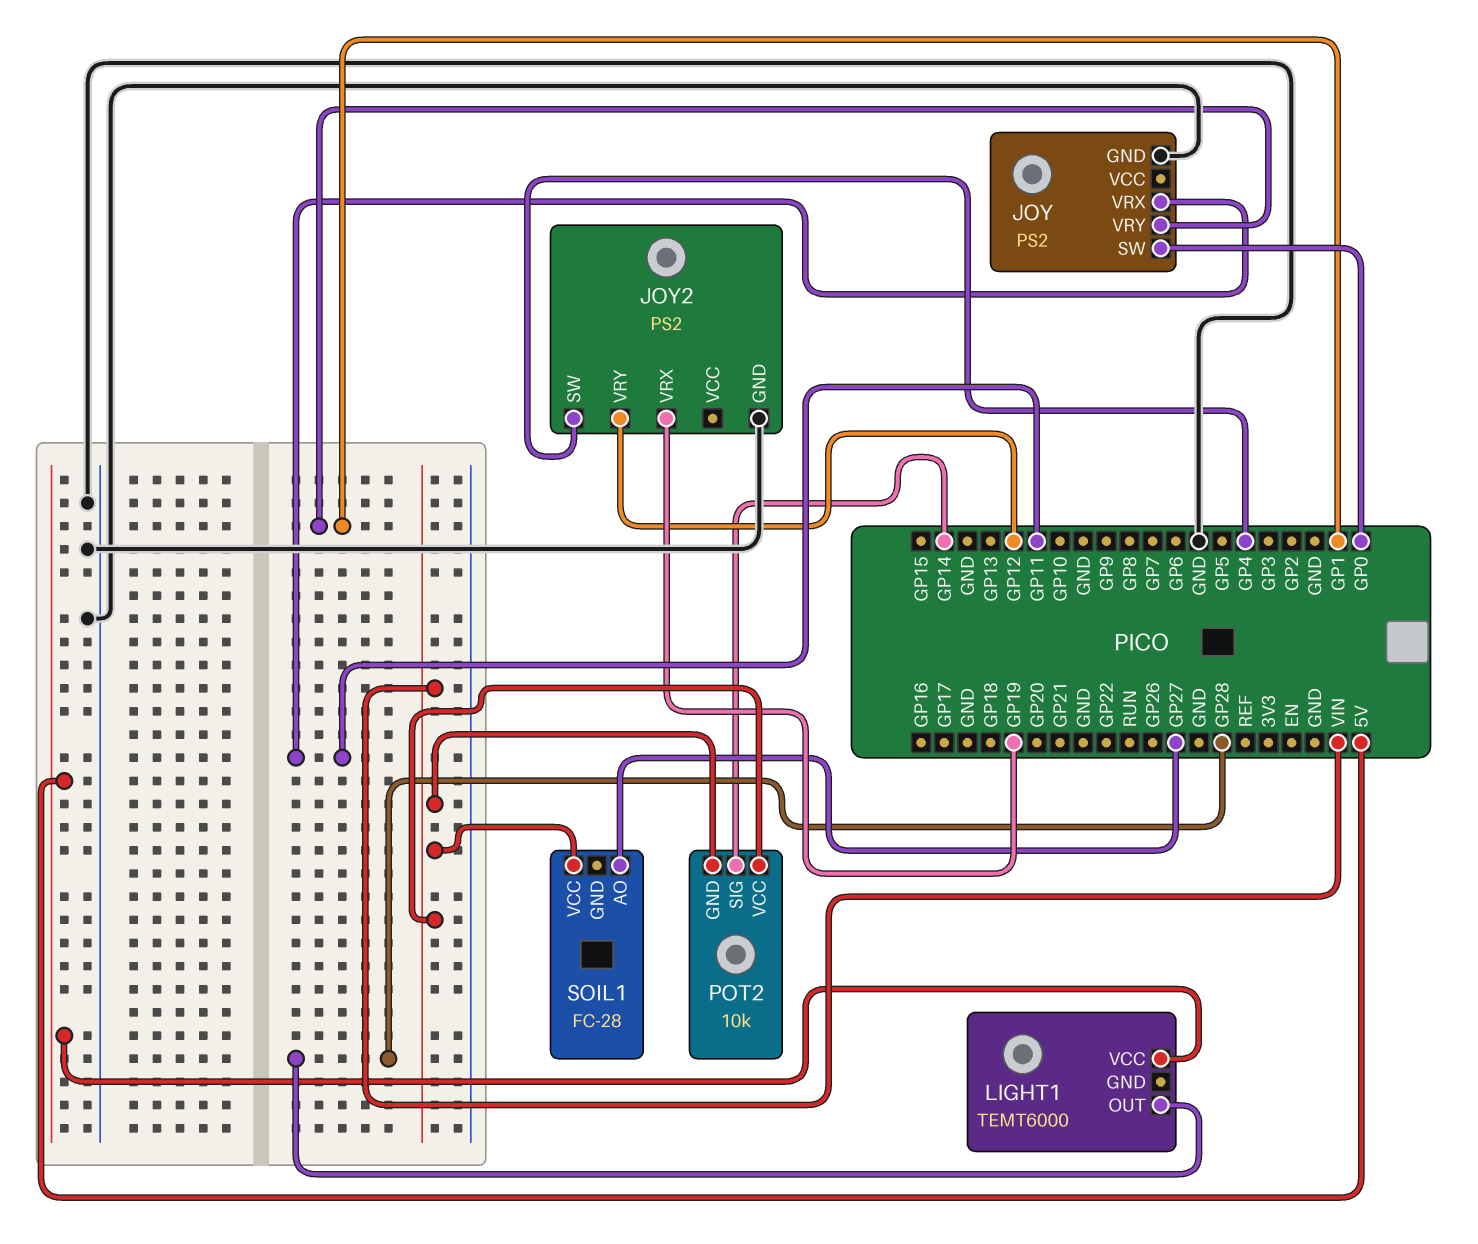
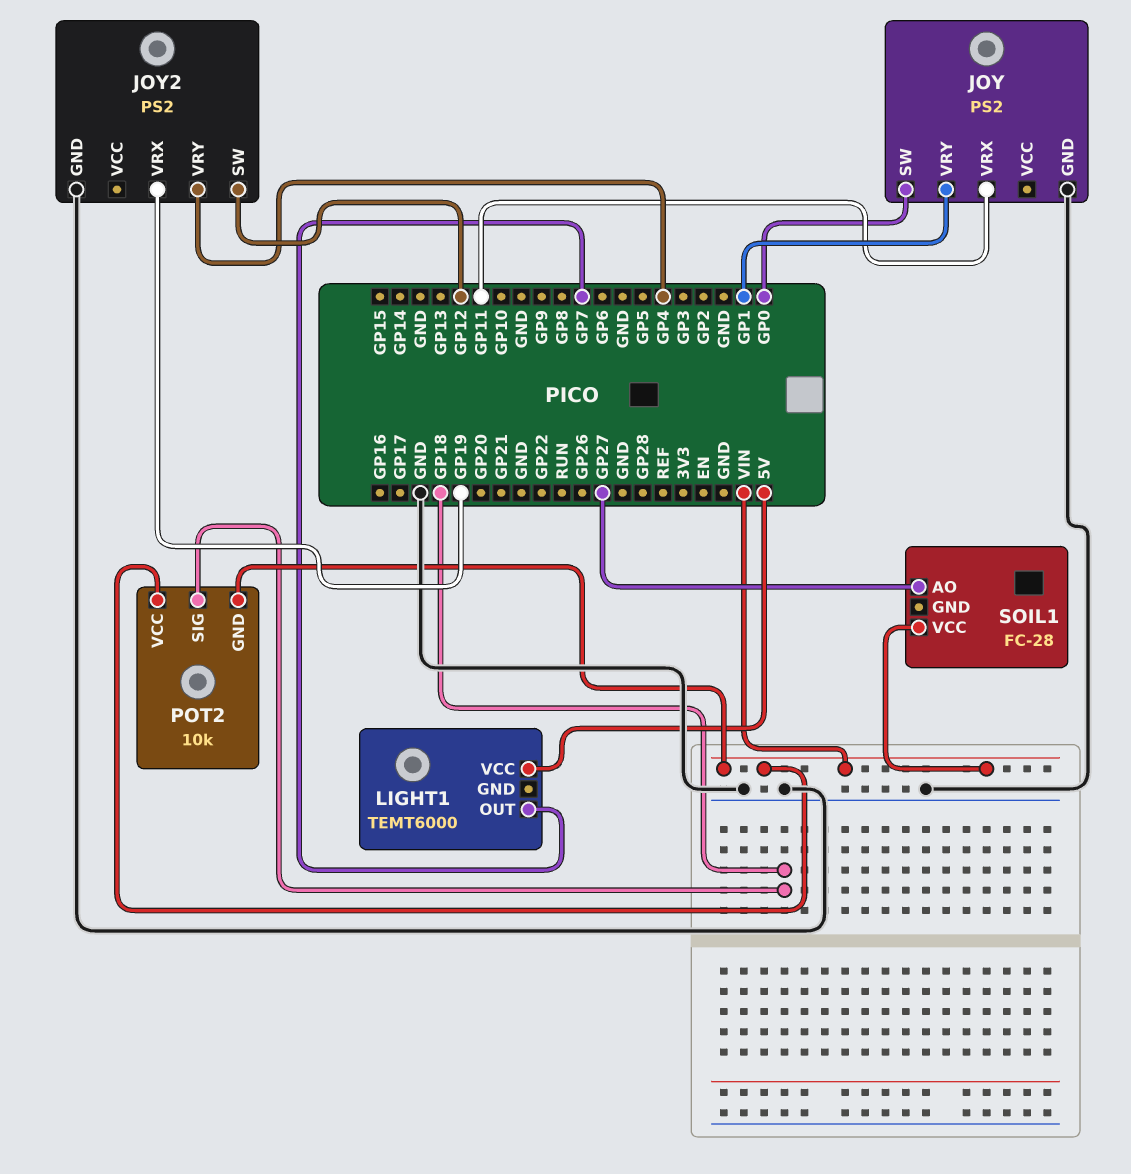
JOY2 pin SW: GP4 -> GP12
JOY2 pin VRY: GP12 -> GP4
LIGHT1 pin OUT: GP28 -> GP7
POT2 pin SIG: GP14 -> GP18

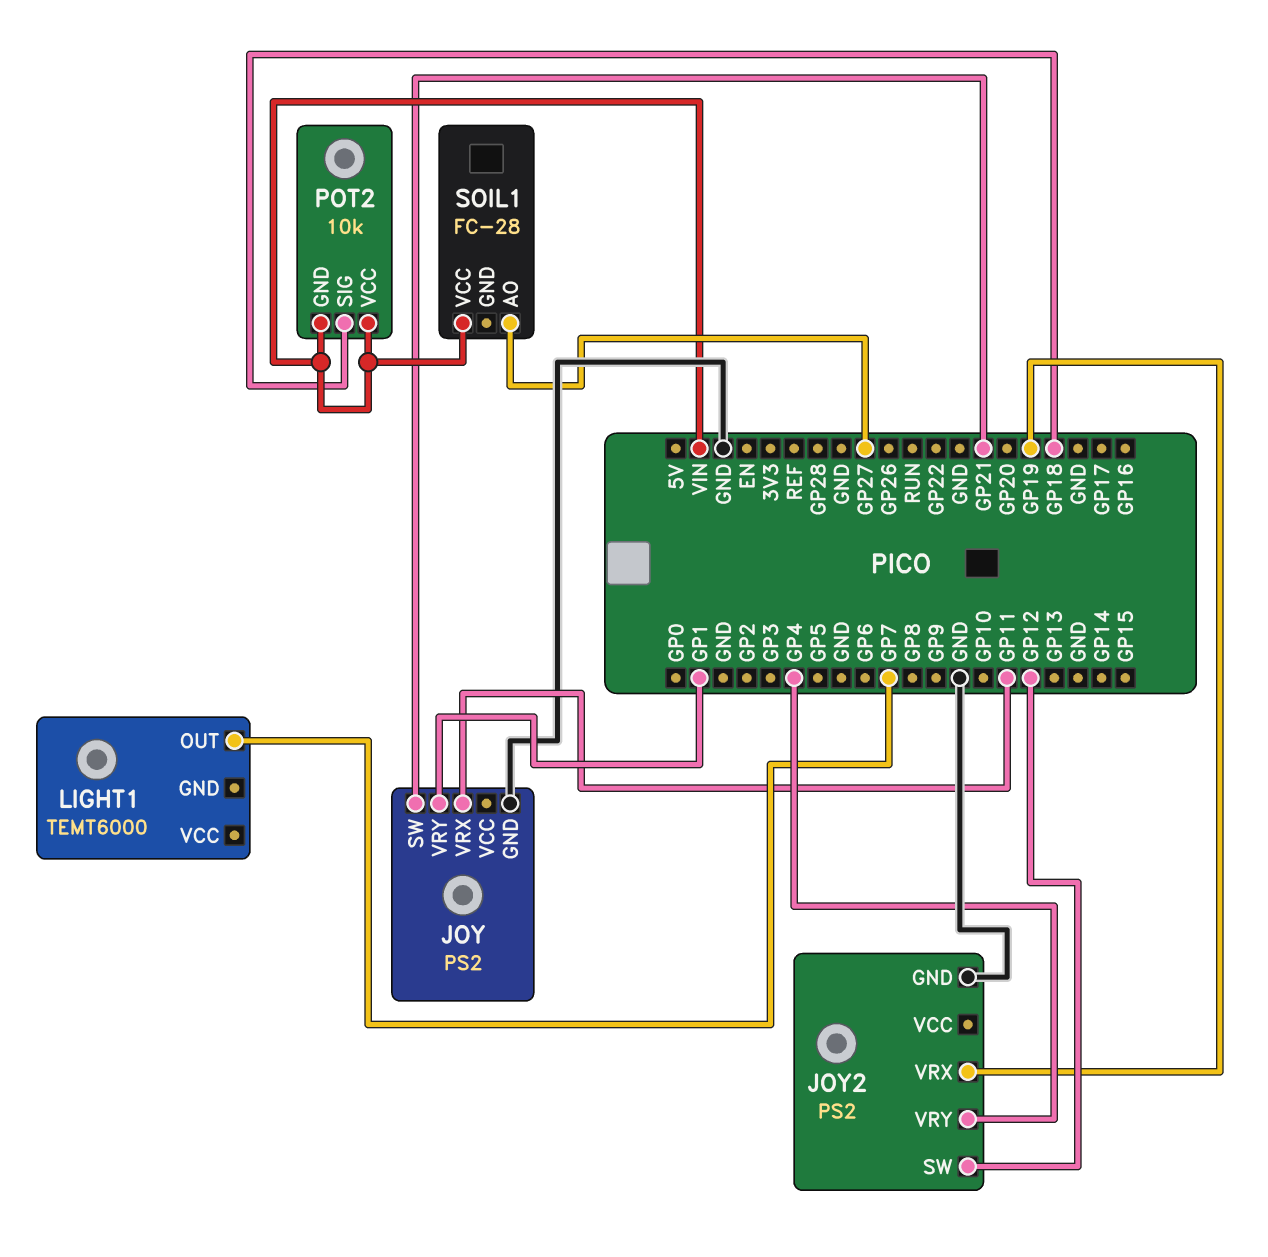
JOY pin SW: GP0 -> GP21
LIGHT1 pin VCC: 5V -> none

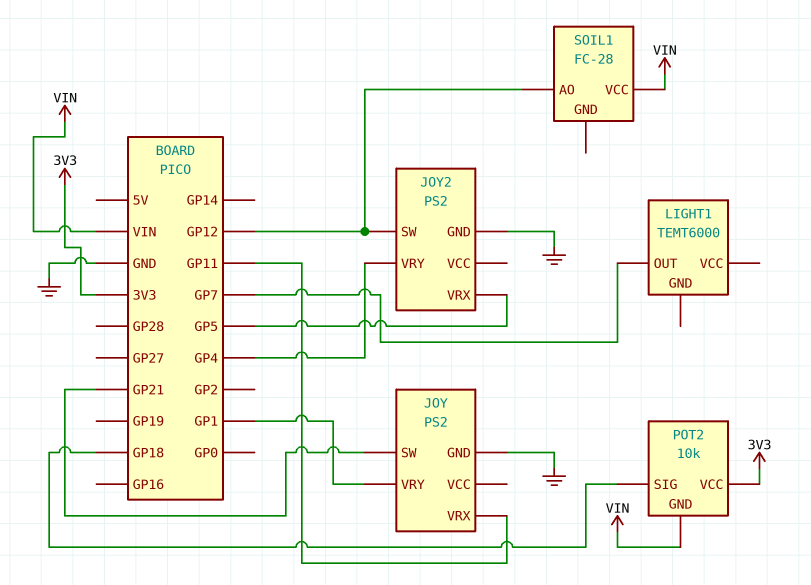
JOY2 pin VRX: GP19 -> GP5
POT2 pin VCC: VIN -> 3V3
SOIL1 pin AO: GP27 -> GP12

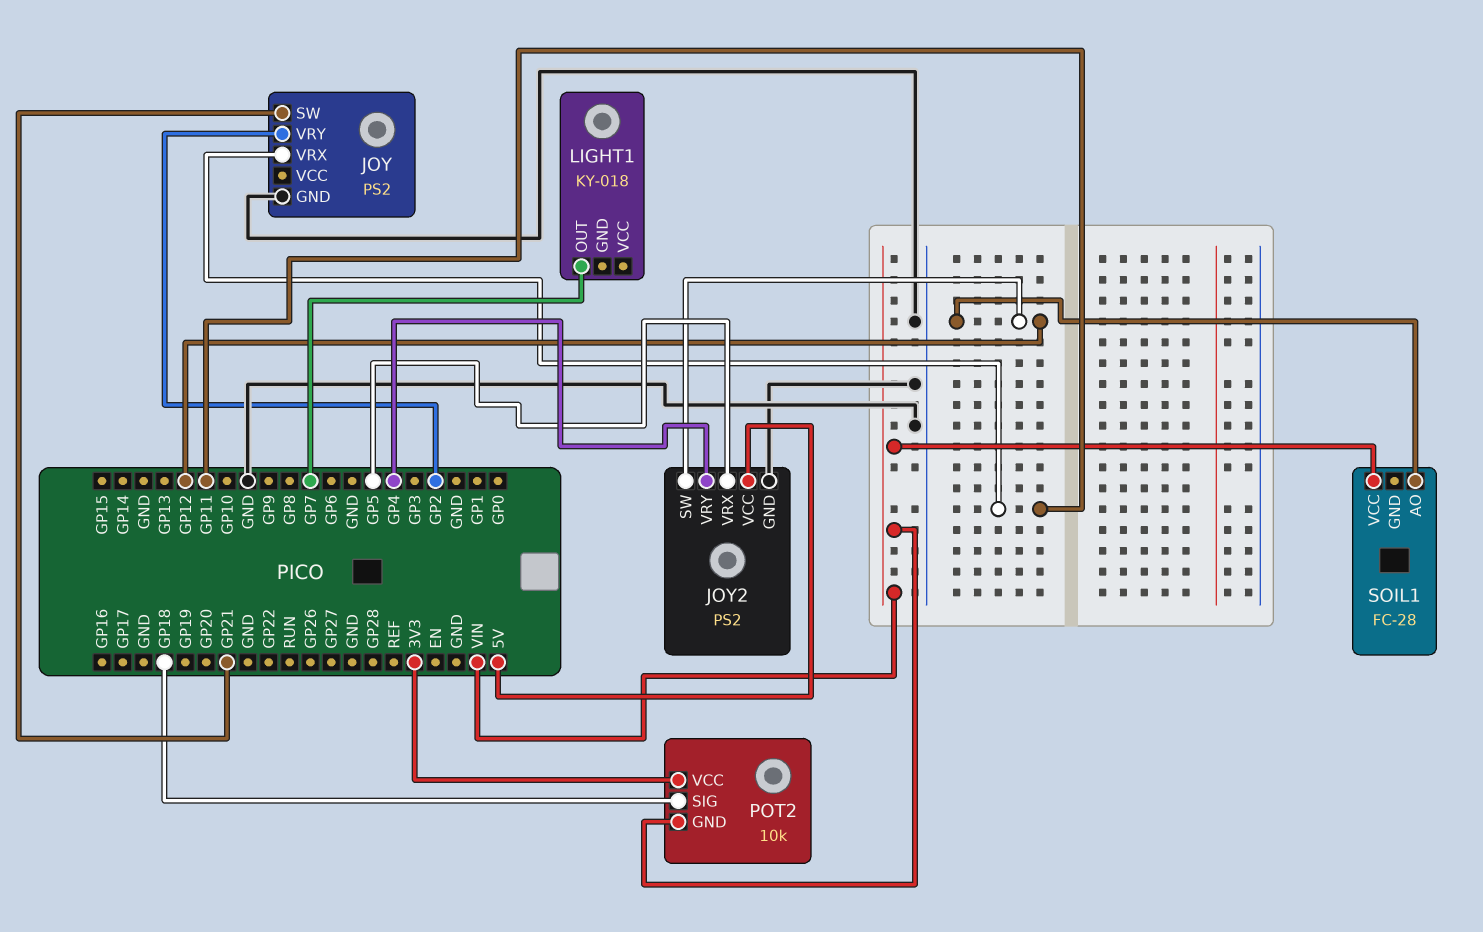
JOY pin VRY: GP1 -> GP2
JOY2 pin VCC: none -> 5V
LIGHT1: TEMT6000 -> KY-018

